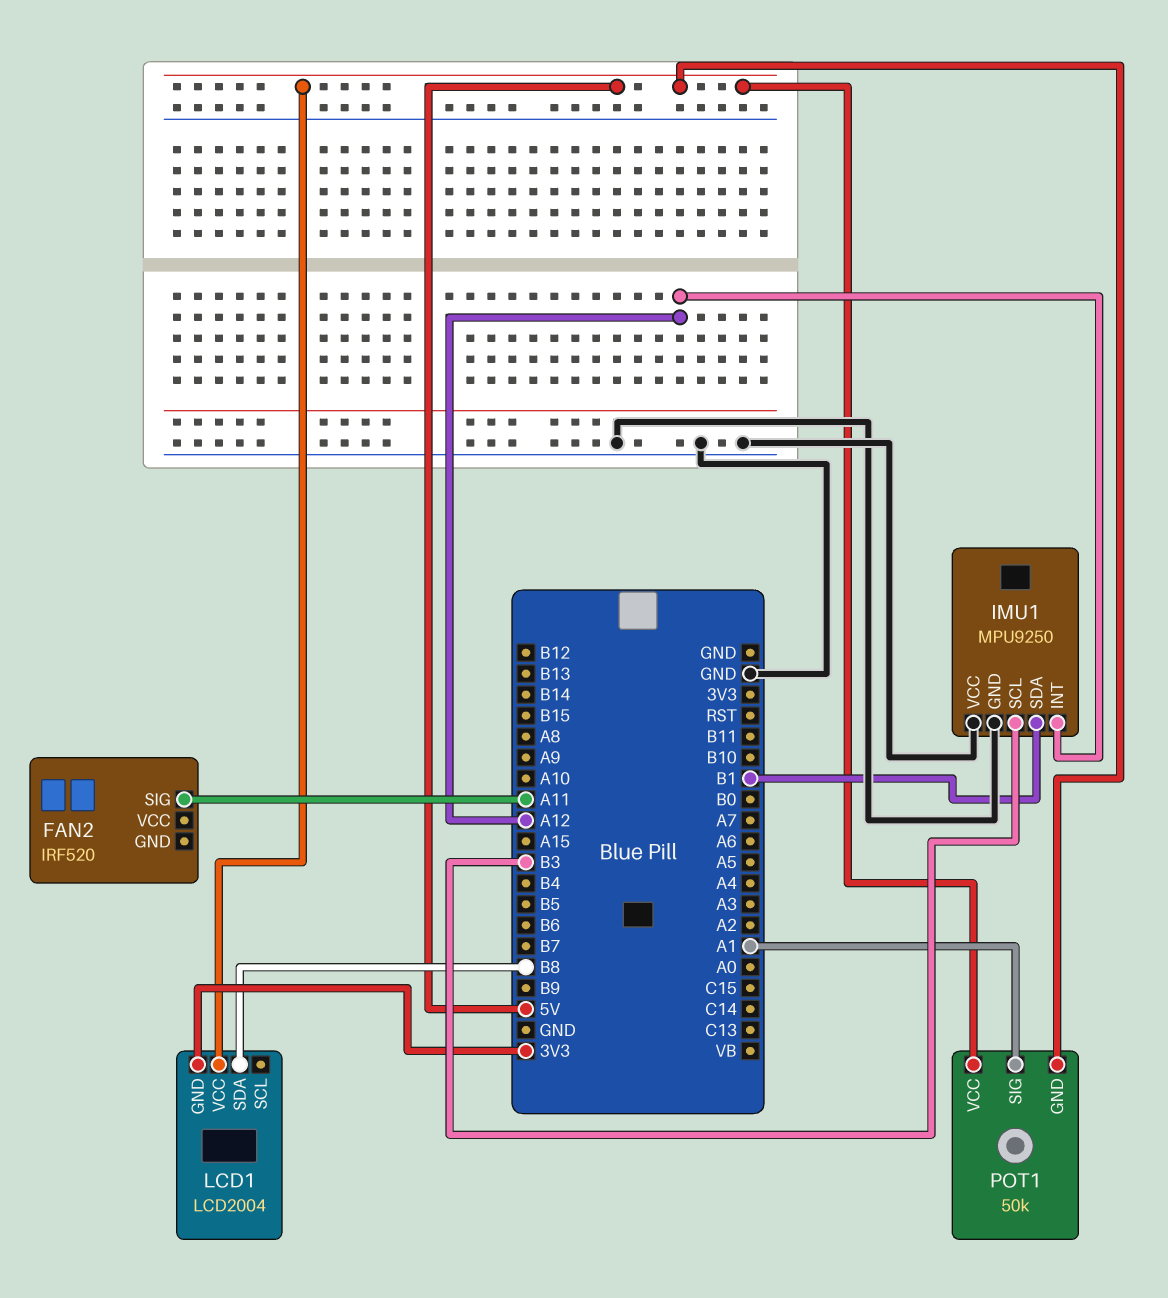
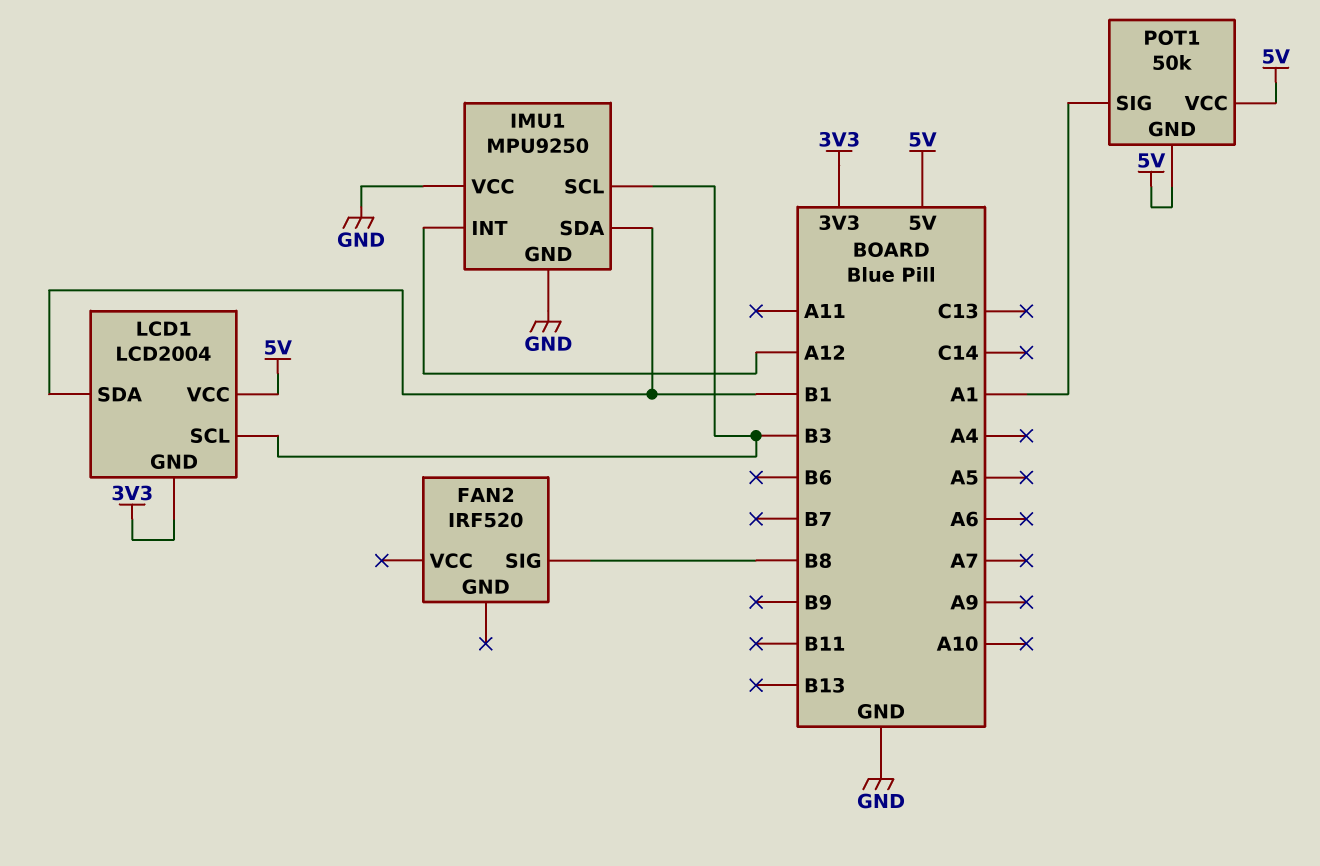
FAN2 pin SIG: A11 -> B8
LCD1 pin SCL: none -> B3
LCD1 pin SDA: B8 -> B1

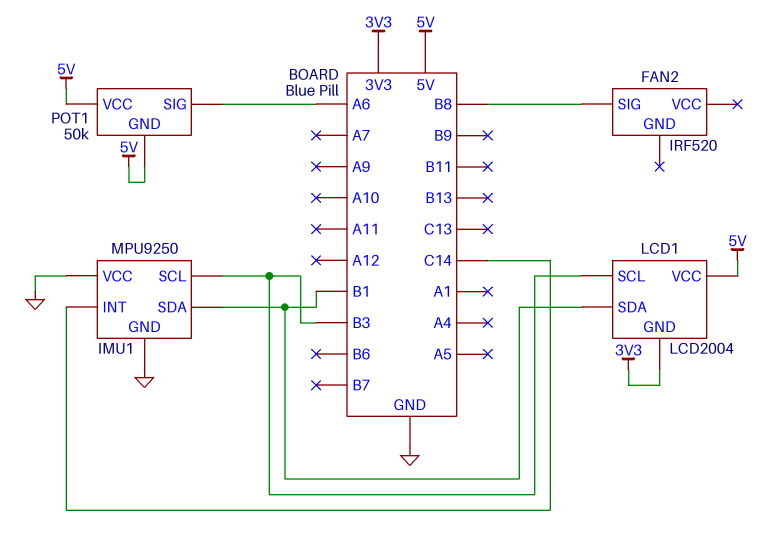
IMU1 pin INT: A12 -> C14
POT1 pin SIG: A1 -> A6

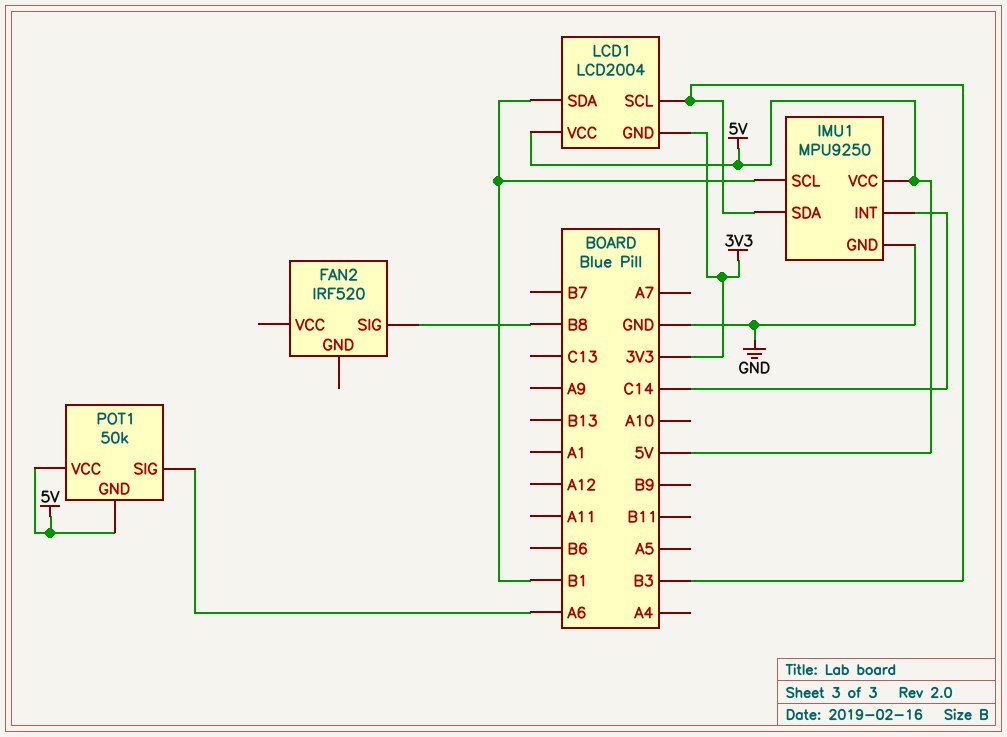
IMU1 pin SCL: B3 -> B1
IMU1 pin SDA: B1 -> B3
IMU1 pin VCC: GND -> 5V

